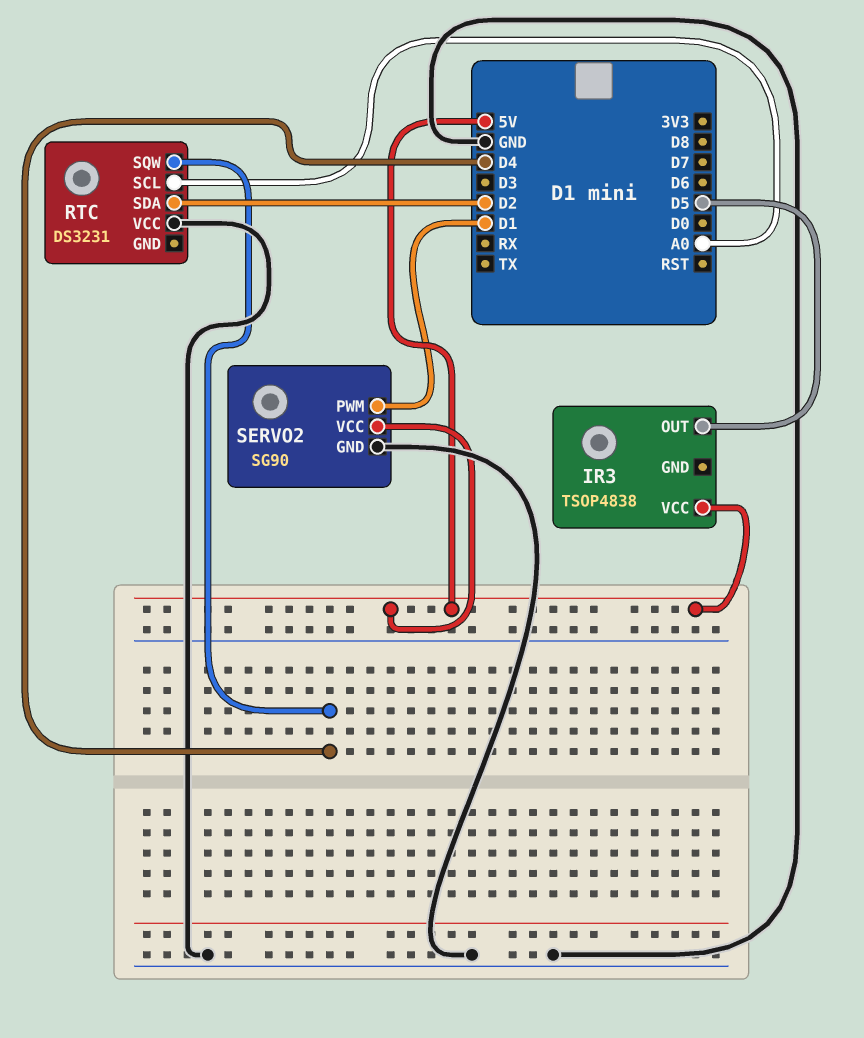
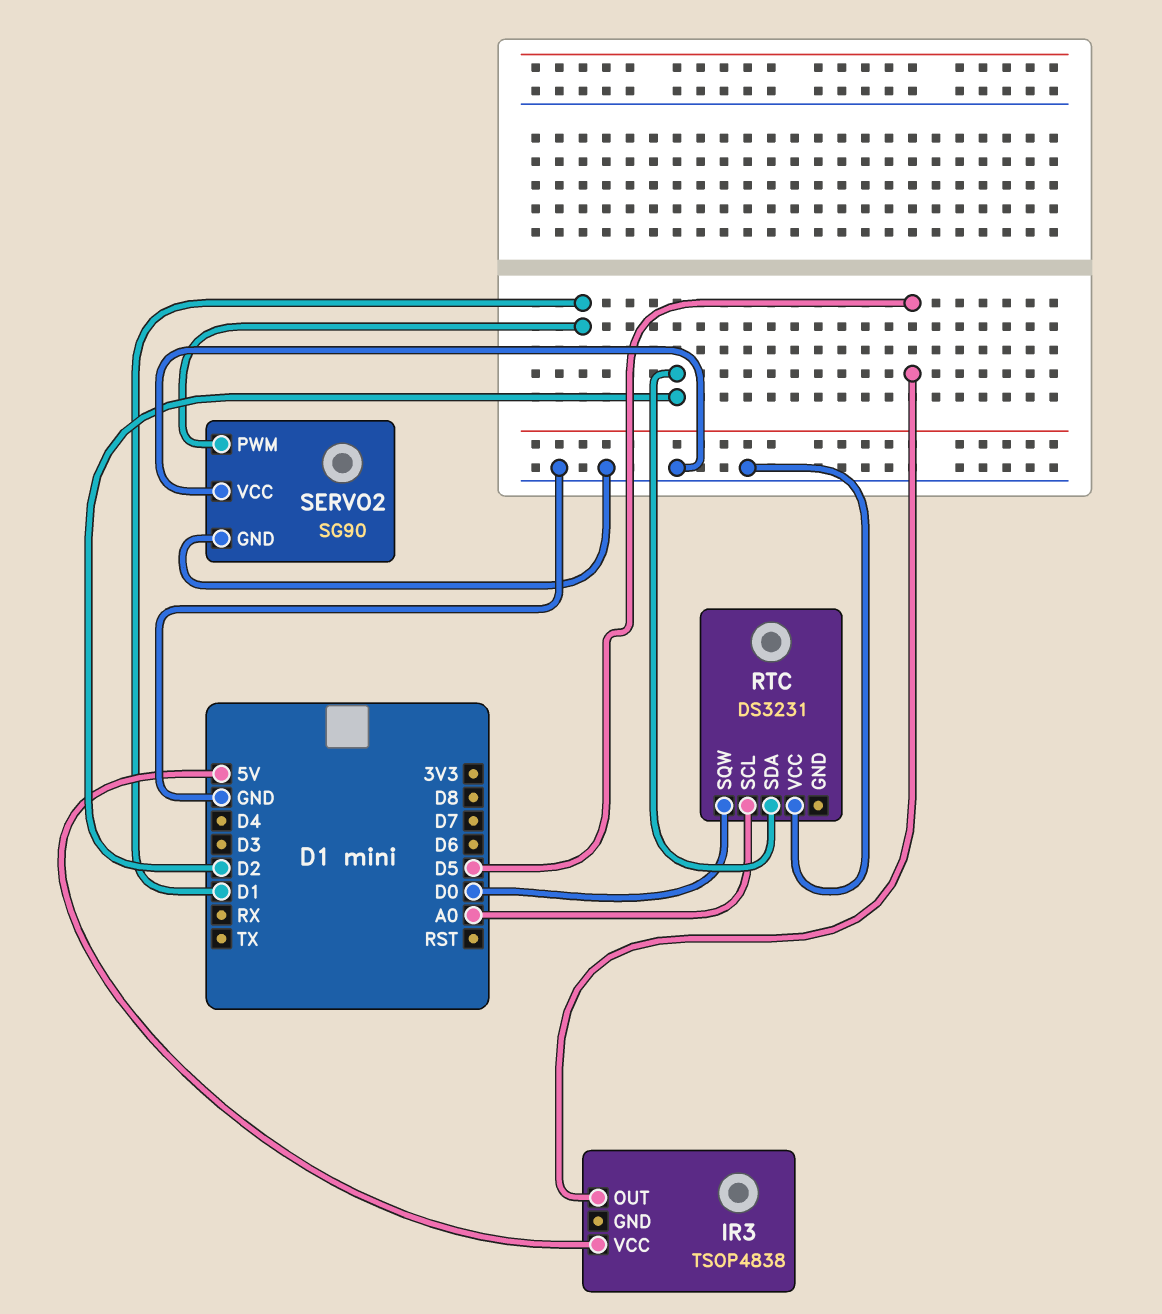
RTC pin SQW: D4 -> D0
SERVO2 pin VCC: 5V -> GND

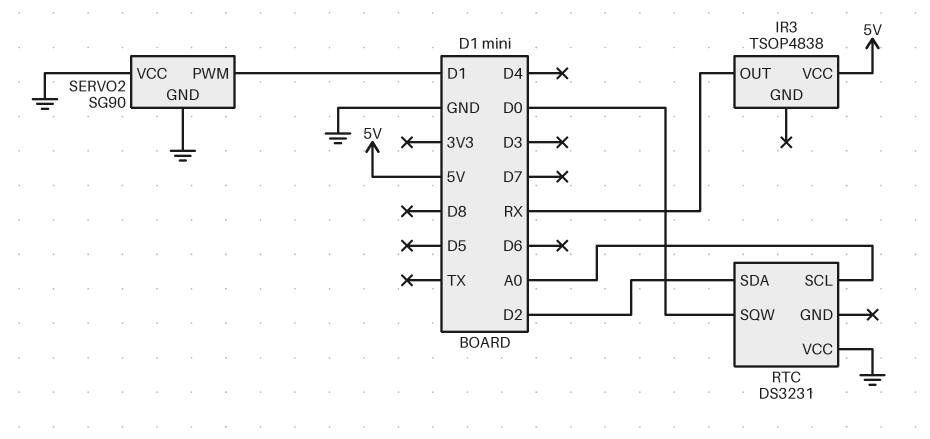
IR3 pin OUT: D5 -> RX

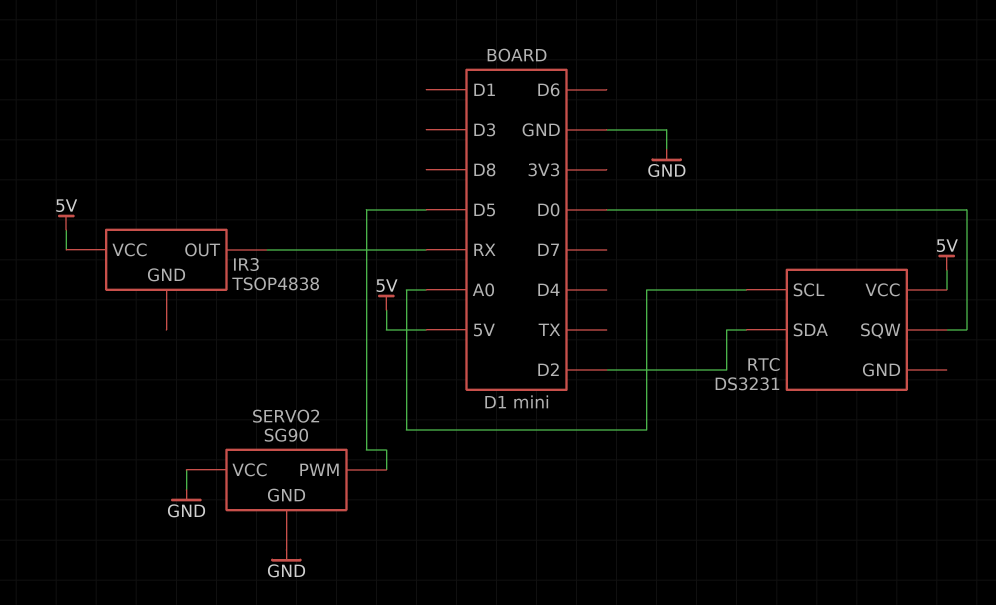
RTC pin VCC: GND -> 5V
SERVO2 pin PWM: D1 -> D5

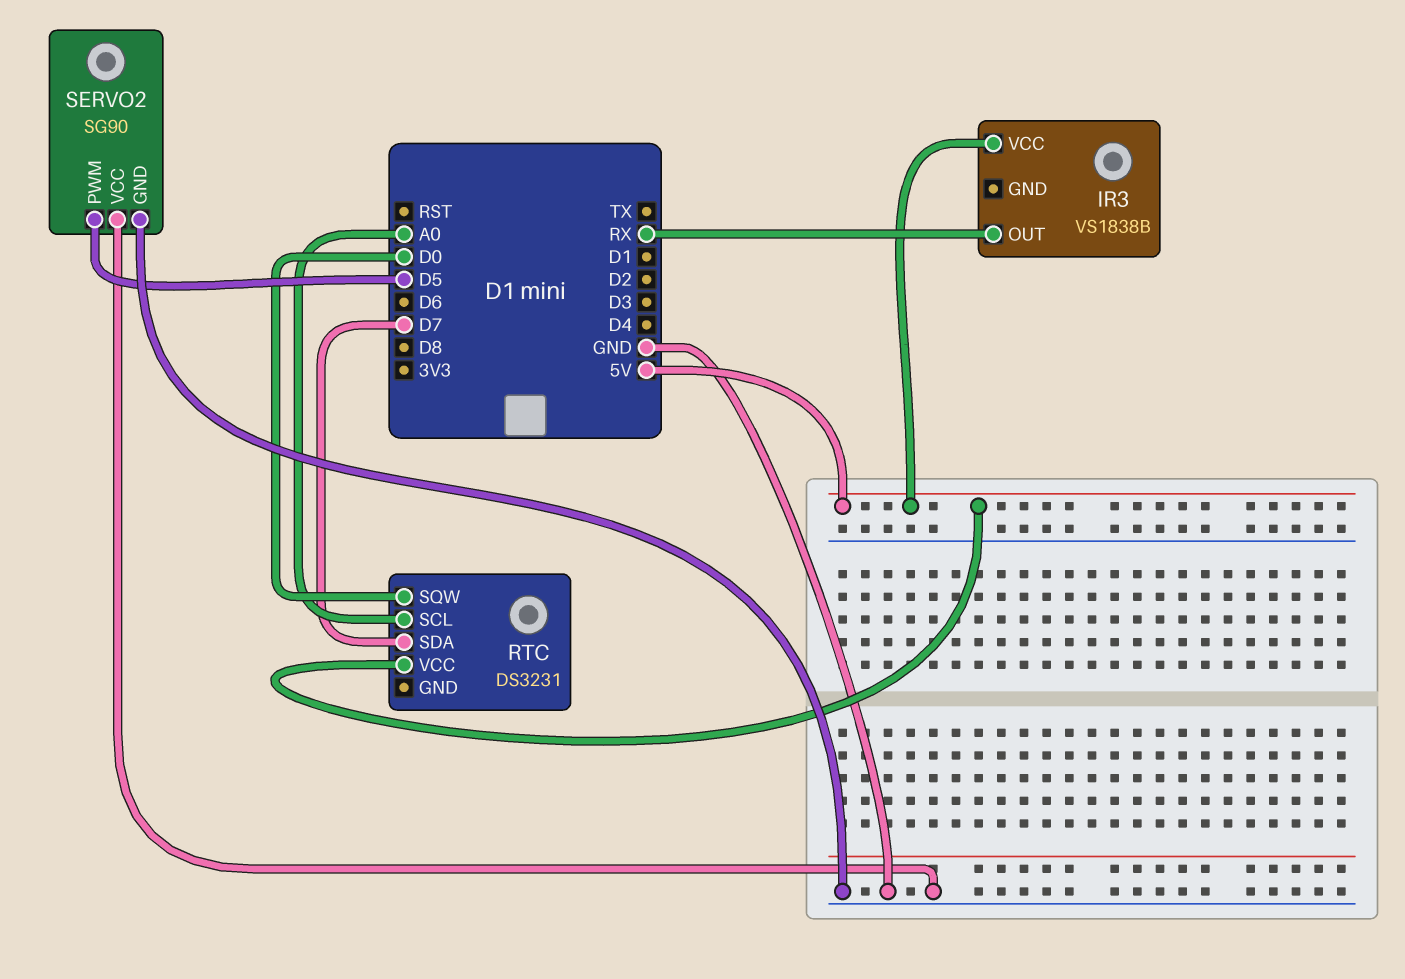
IR3: TSOP4838 -> VS1838B
RTC pin SDA: D2 -> D7

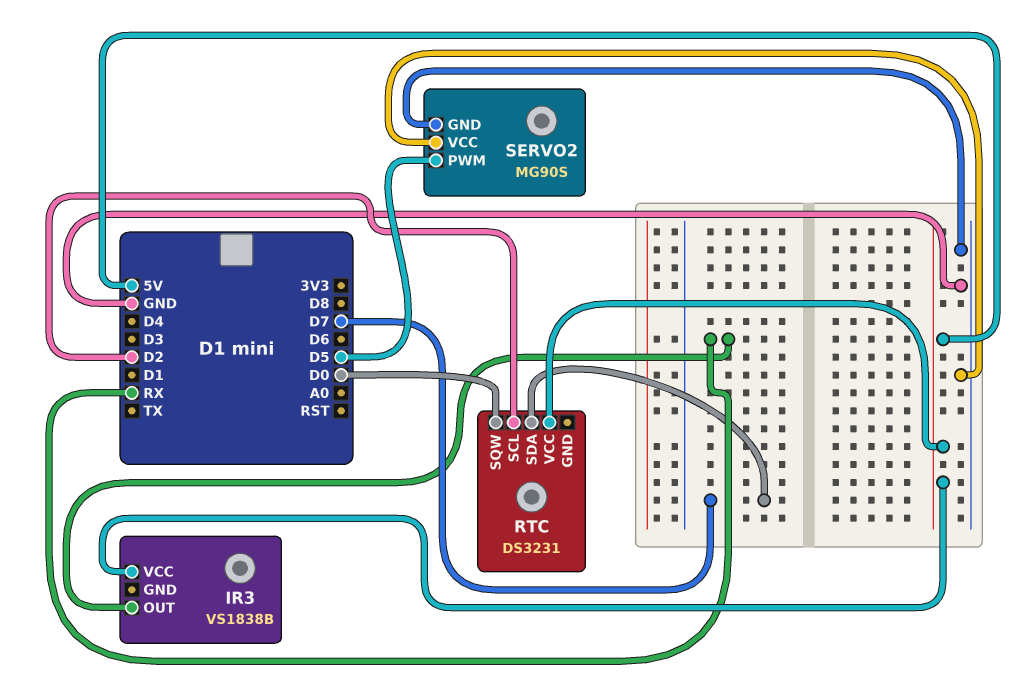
RTC pin SCL: A0 -> D2
SERVO2: SG90 -> MG90S

